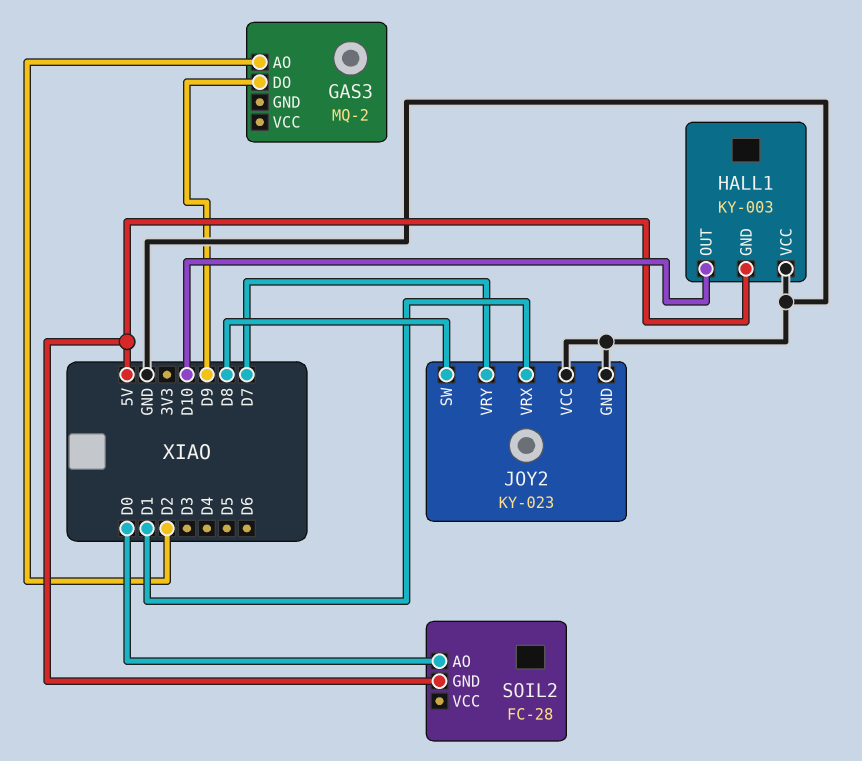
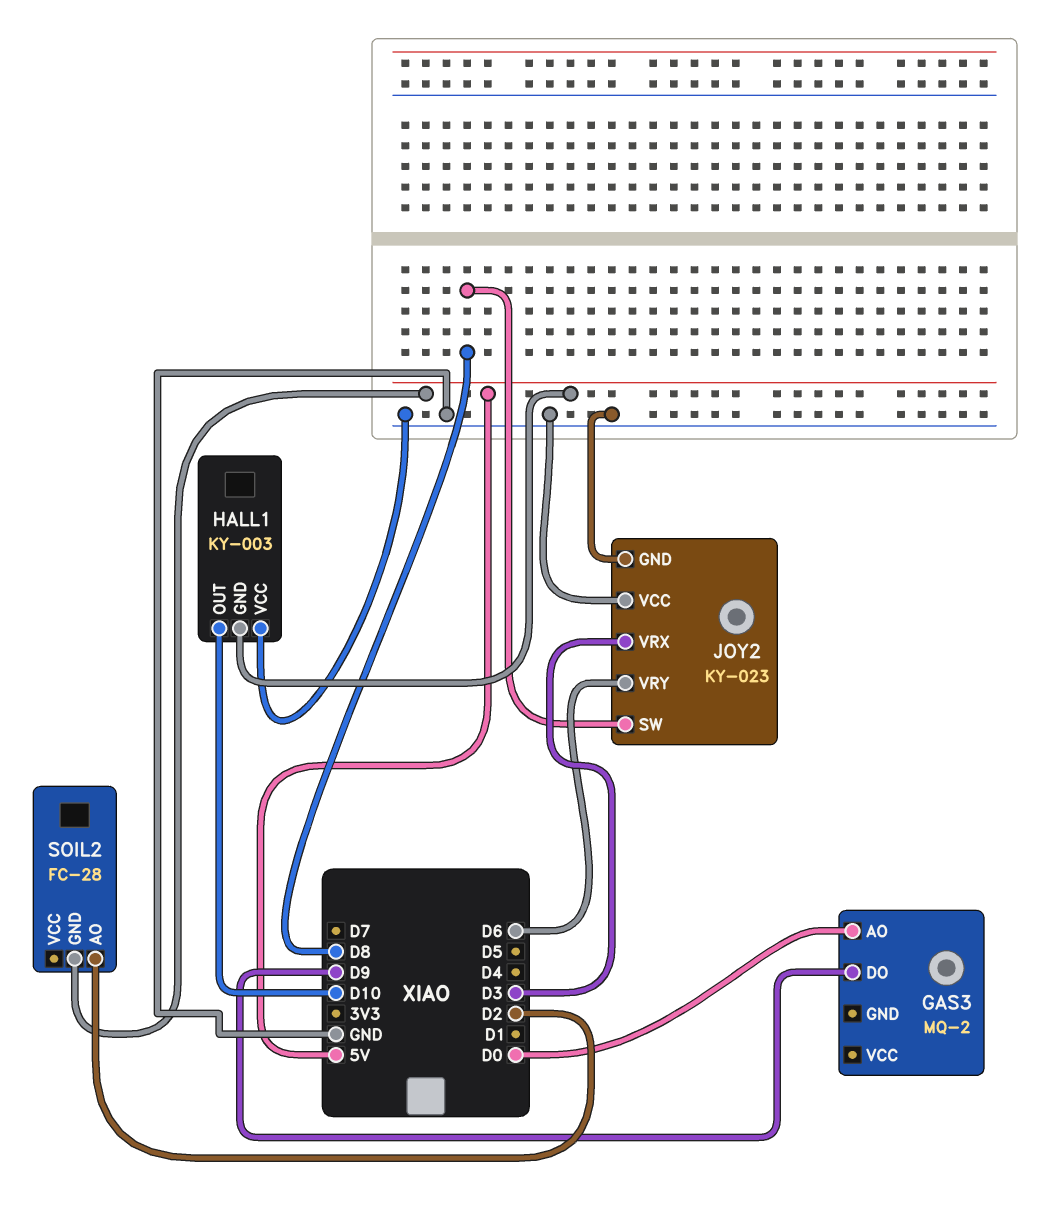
GAS3 pin AO: D2 -> D0
JOY2 pin VRX: D1 -> D3
JOY2 pin VRY: D7 -> D6
SOIL2 pin AO: D0 -> D2

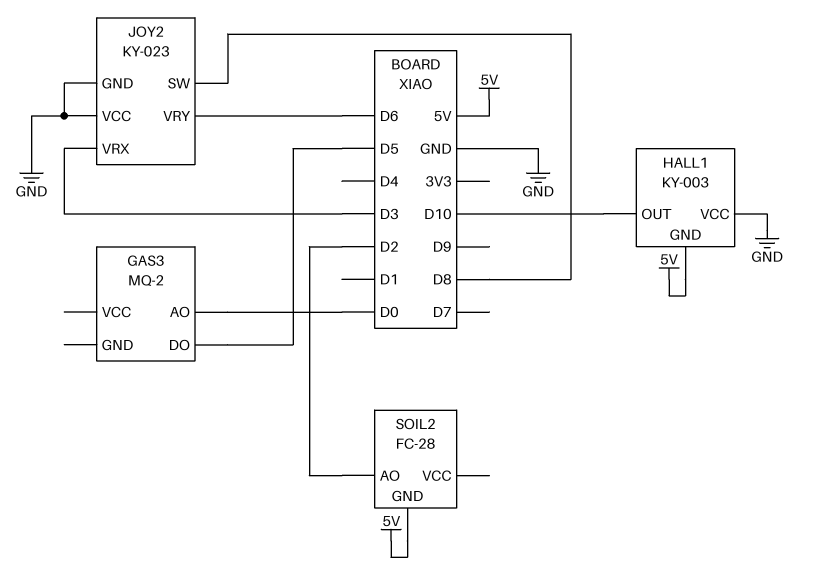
GAS3 pin DO: D9 -> D5

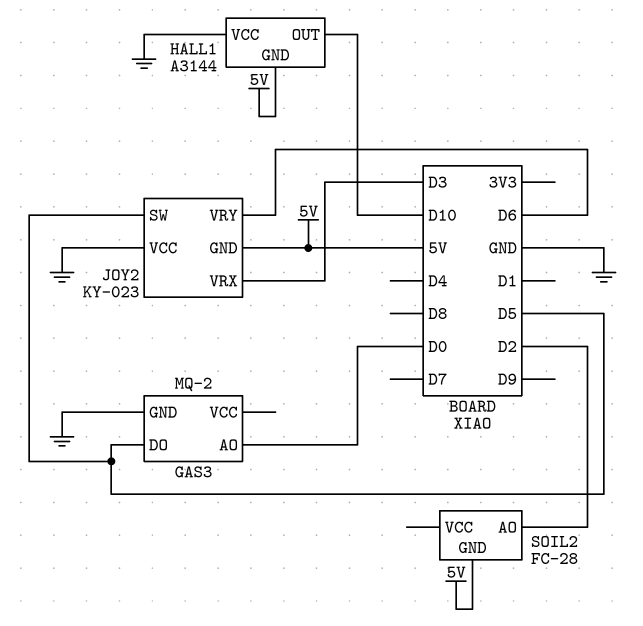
GAS3 pin GND: none -> GND
HALL1: KY-003 -> A3144
JOY2 pin GND: GND -> 5V
JOY2 pin SW: D8 -> D5

